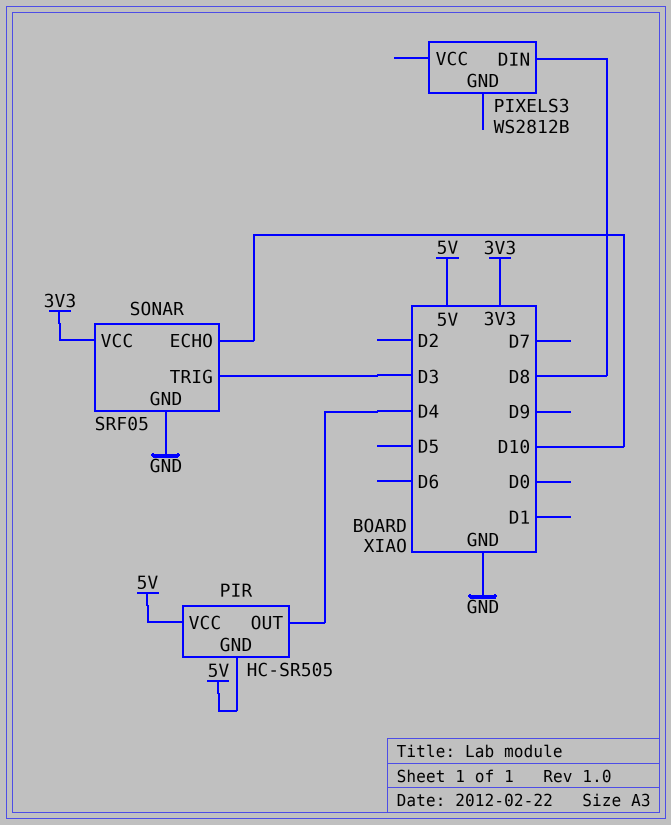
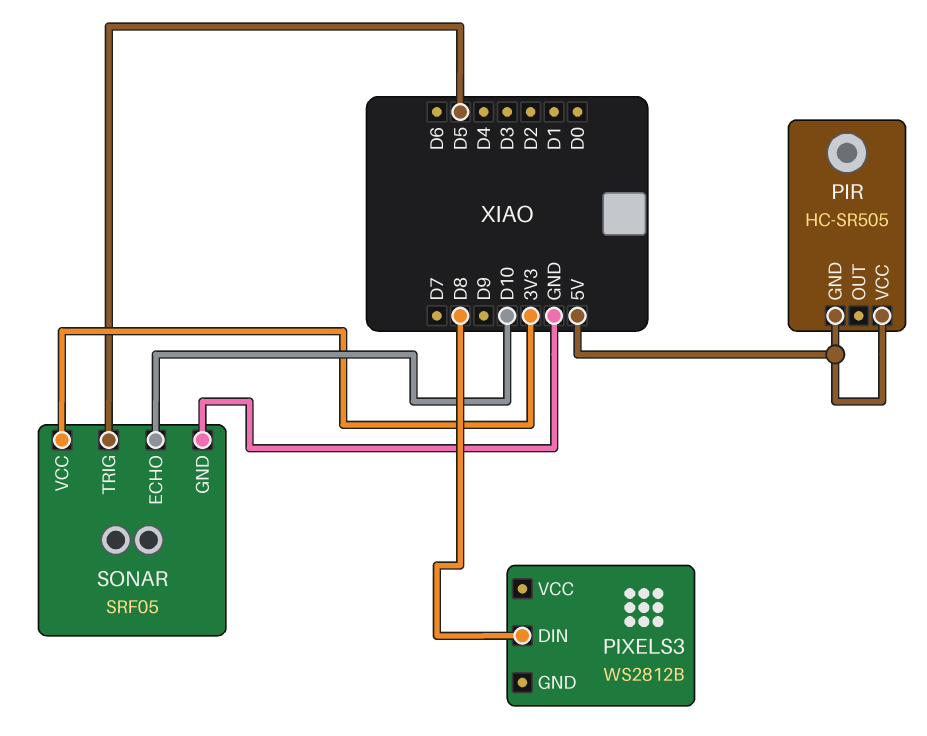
PIR pin OUT: D4 -> none
SONAR pin TRIG: D3 -> D5

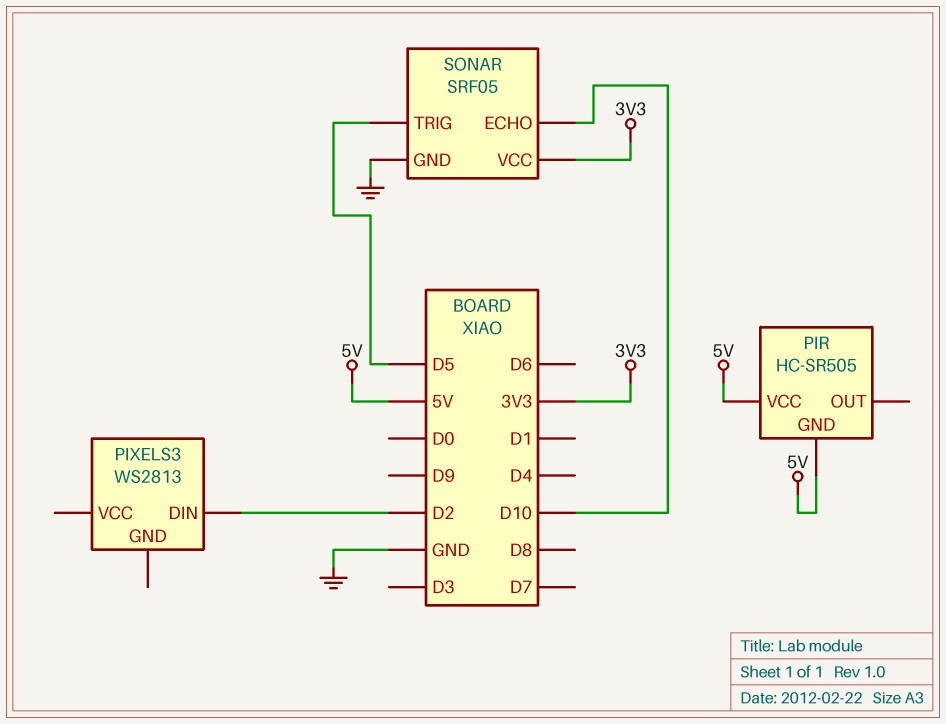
PIXELS3: WS2812B -> WS2813
PIXELS3 pin DIN: D8 -> D2

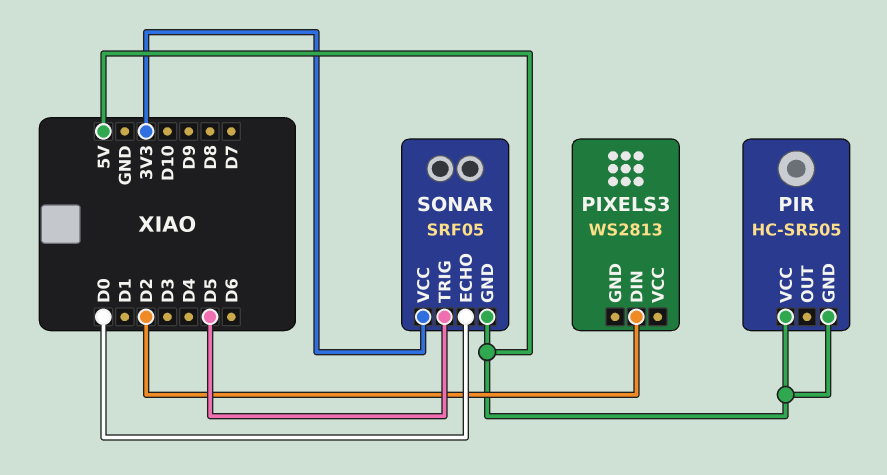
SONAR pin ECHO: D10 -> D0
SONAR pin GND: GND -> 5V

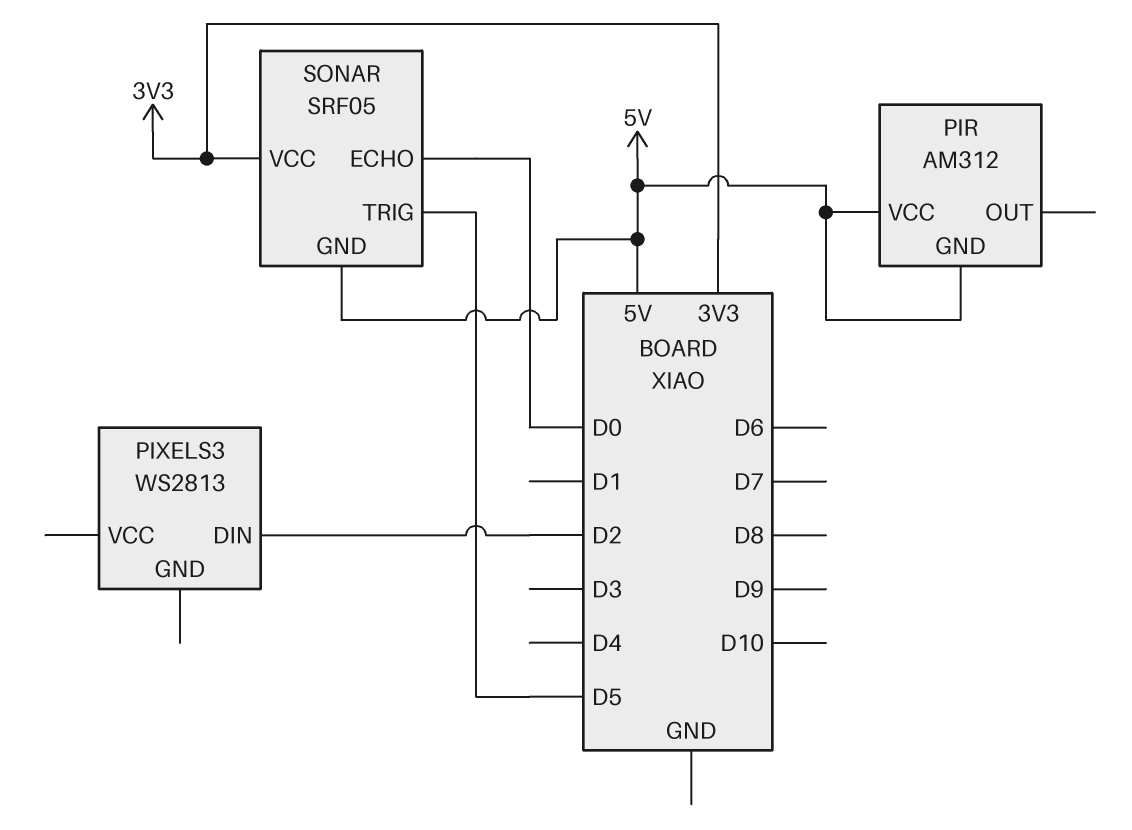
PIR: HC-SR505 -> AM312

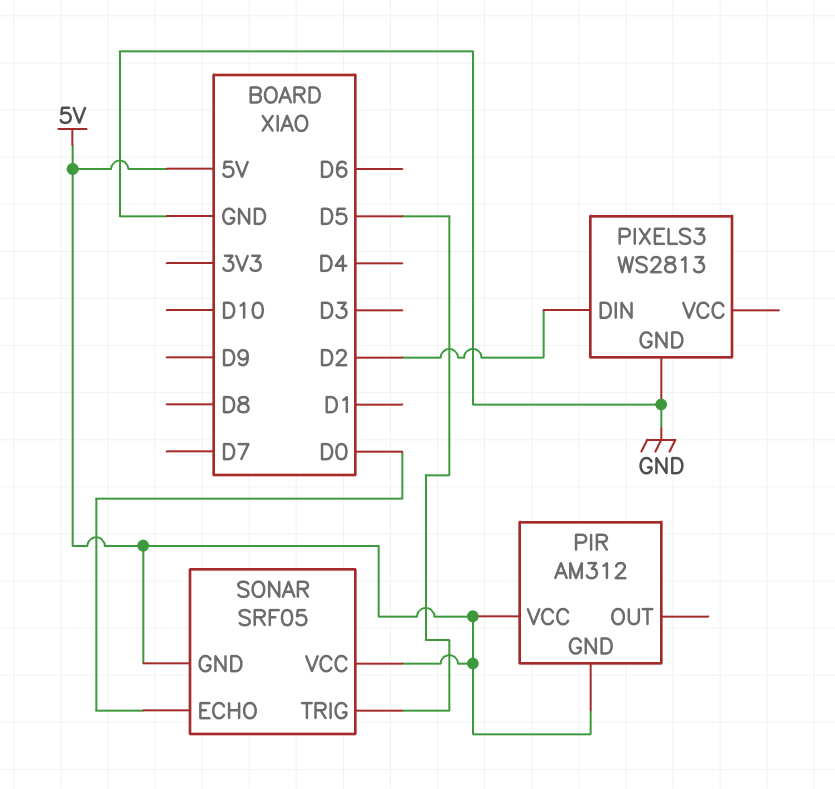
PIXELS3 pin GND: none -> GND
SONAR pin VCC: 3V3 -> 5V

